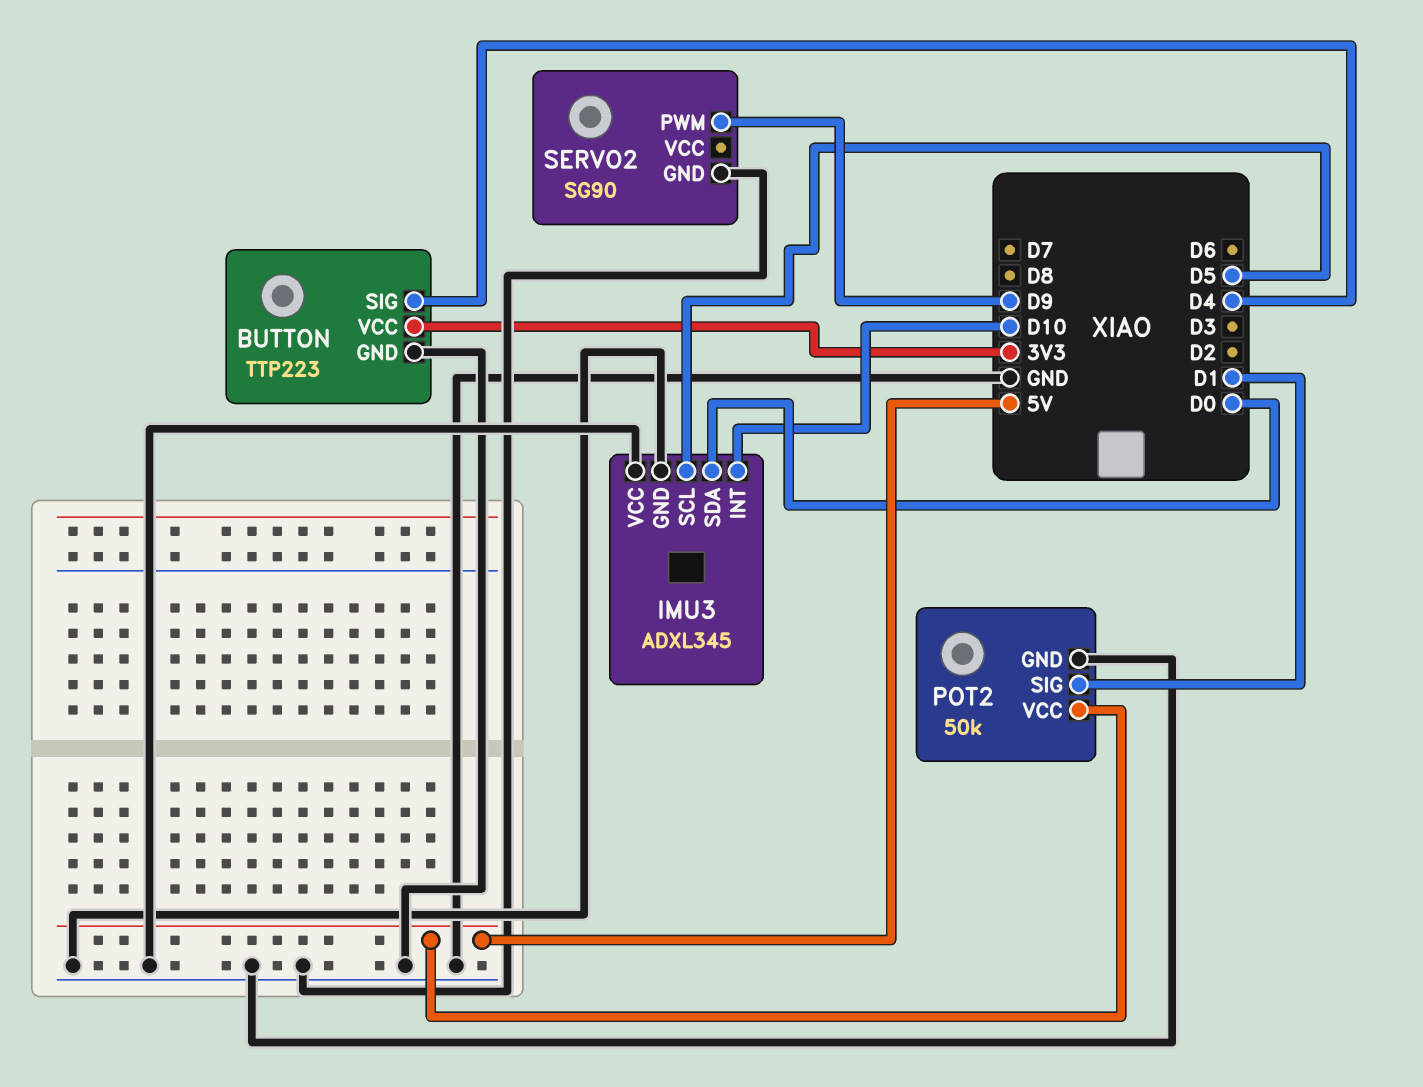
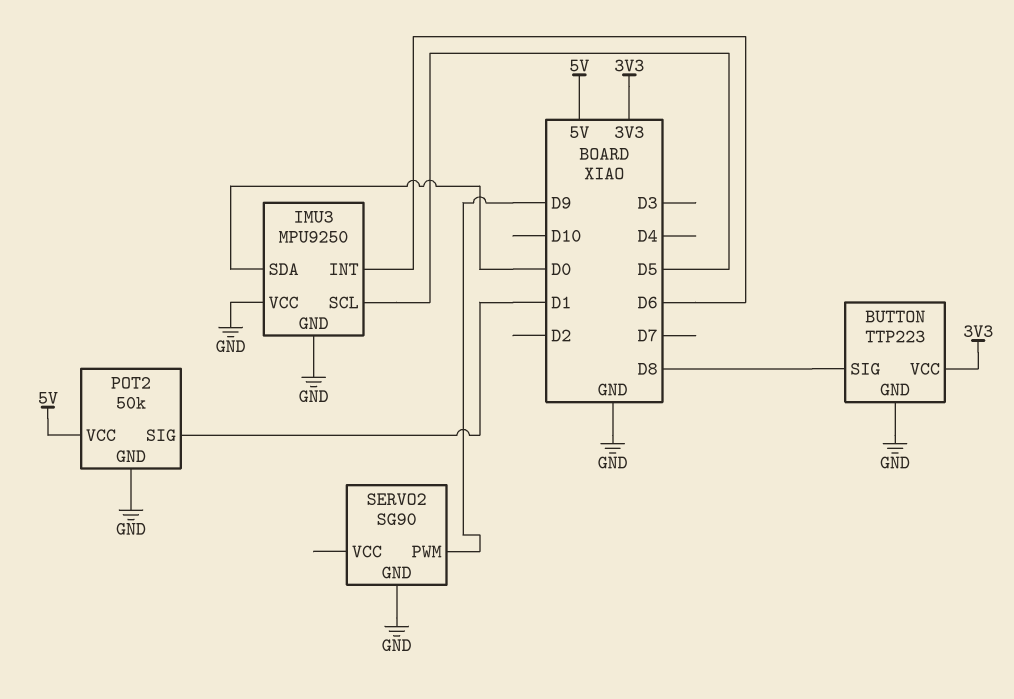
BUTTON pin SIG: D4 -> D8
IMU3: ADXL345 -> MPU9250
IMU3 pin INT: D10 -> D6

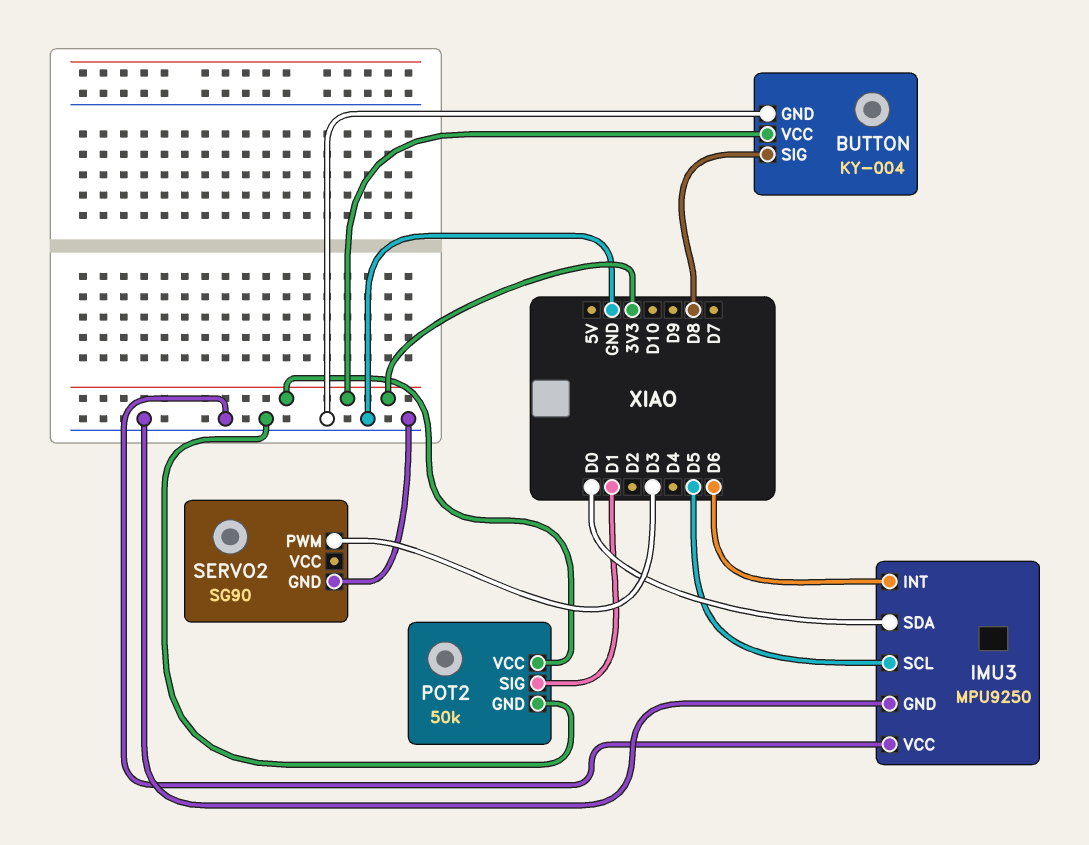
BUTTON: TTP223 -> KY-004
POT2 pin VCC: 5V -> 3V3
SERVO2 pin PWM: D9 -> D3

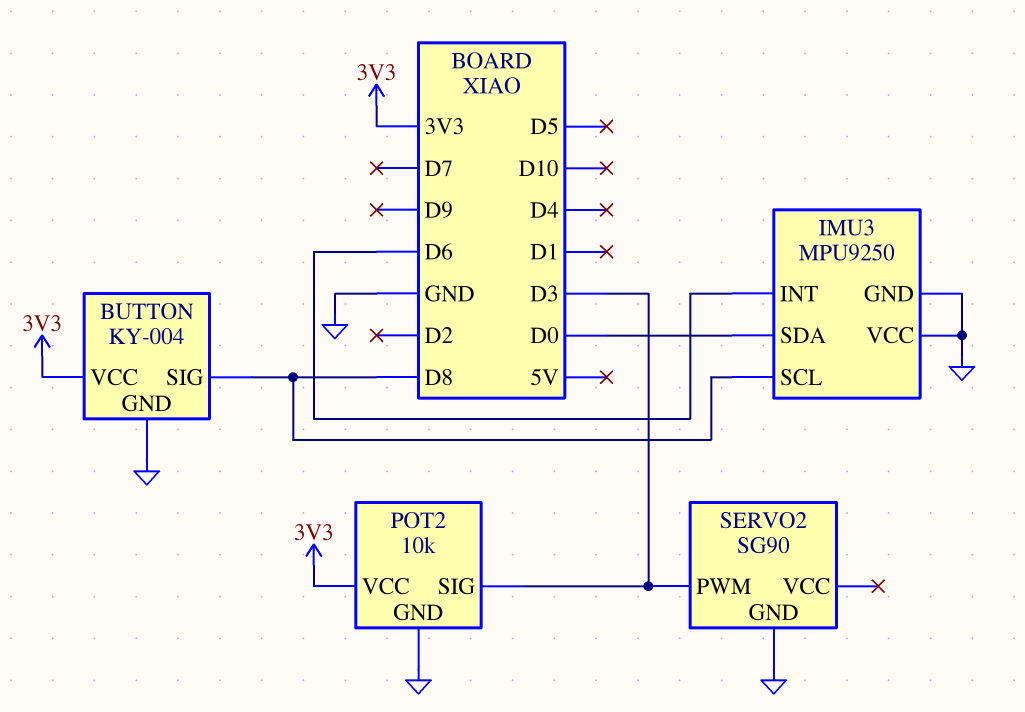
IMU3 pin SCL: D5 -> D8
POT2: 50k -> 10k
POT2 pin SIG: D1 -> D3

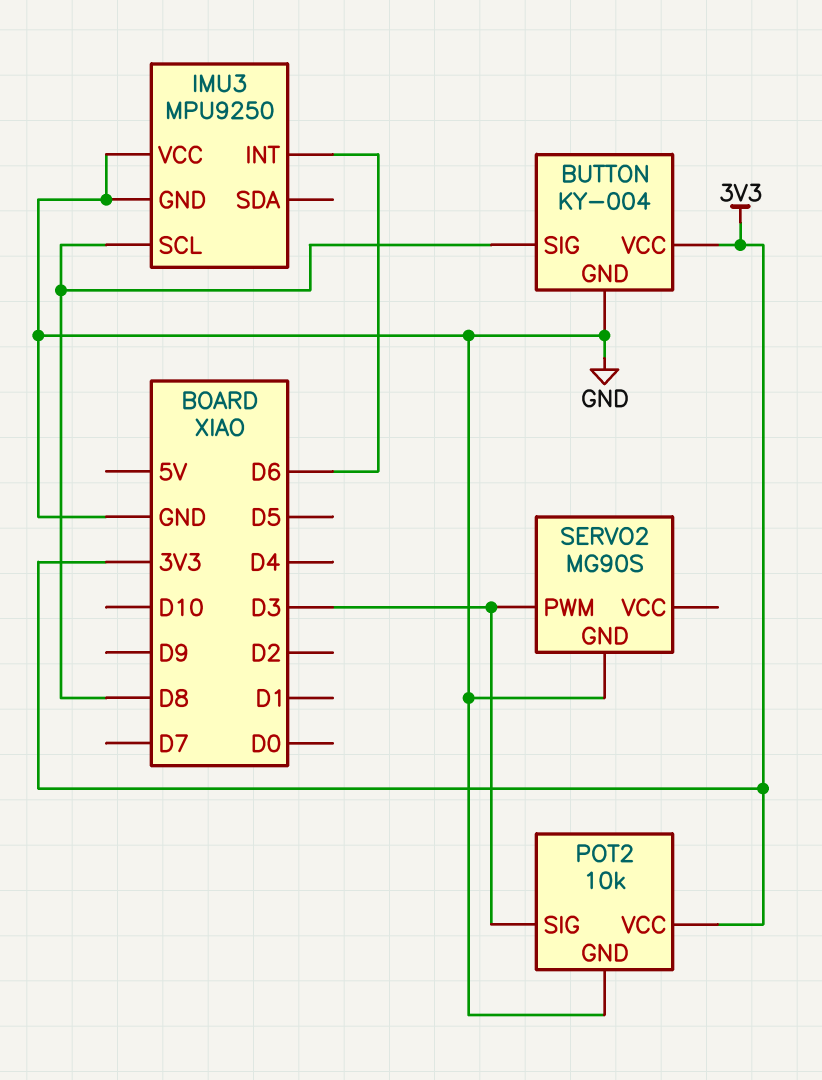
IMU3 pin SDA: D0 -> none
SERVO2: SG90 -> MG90S

